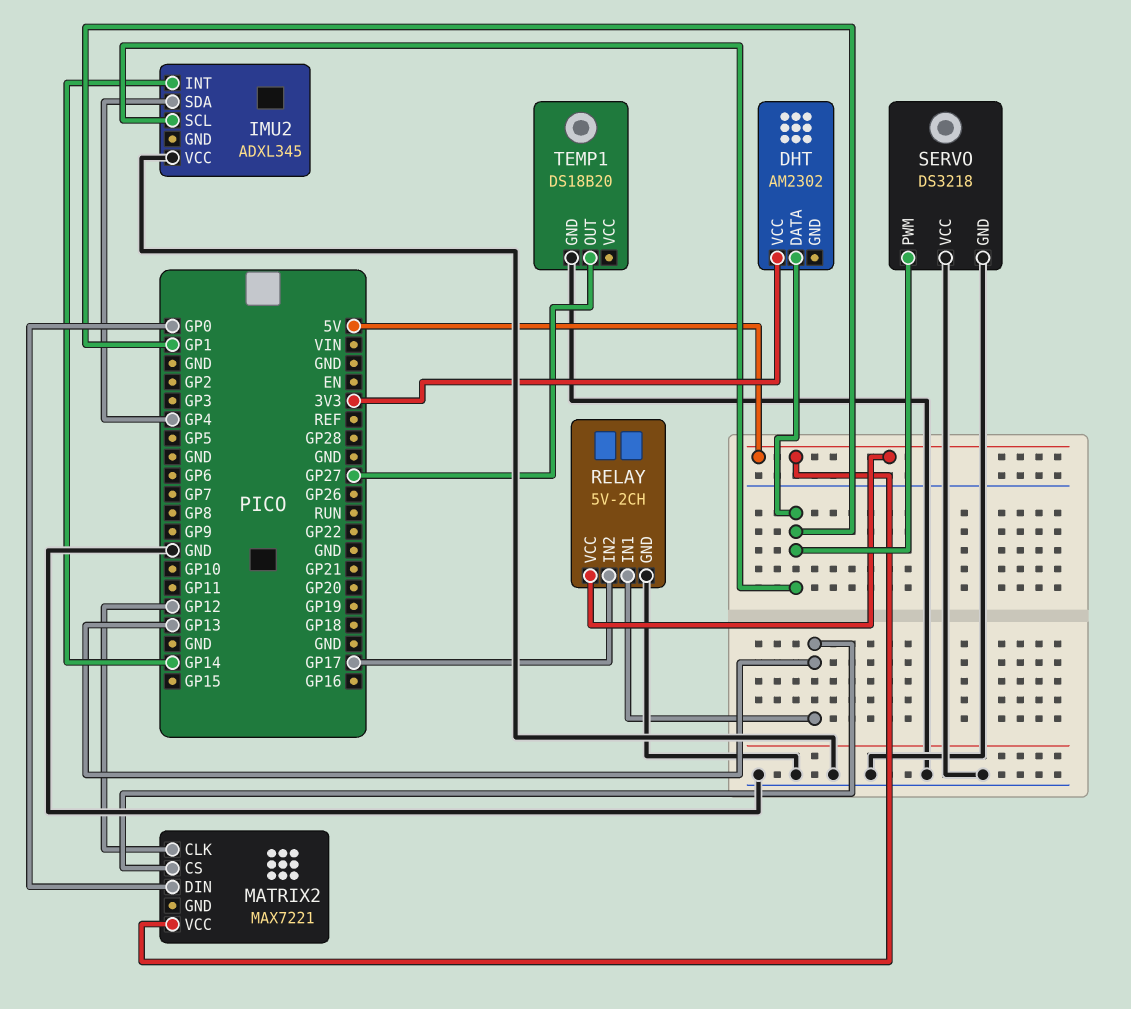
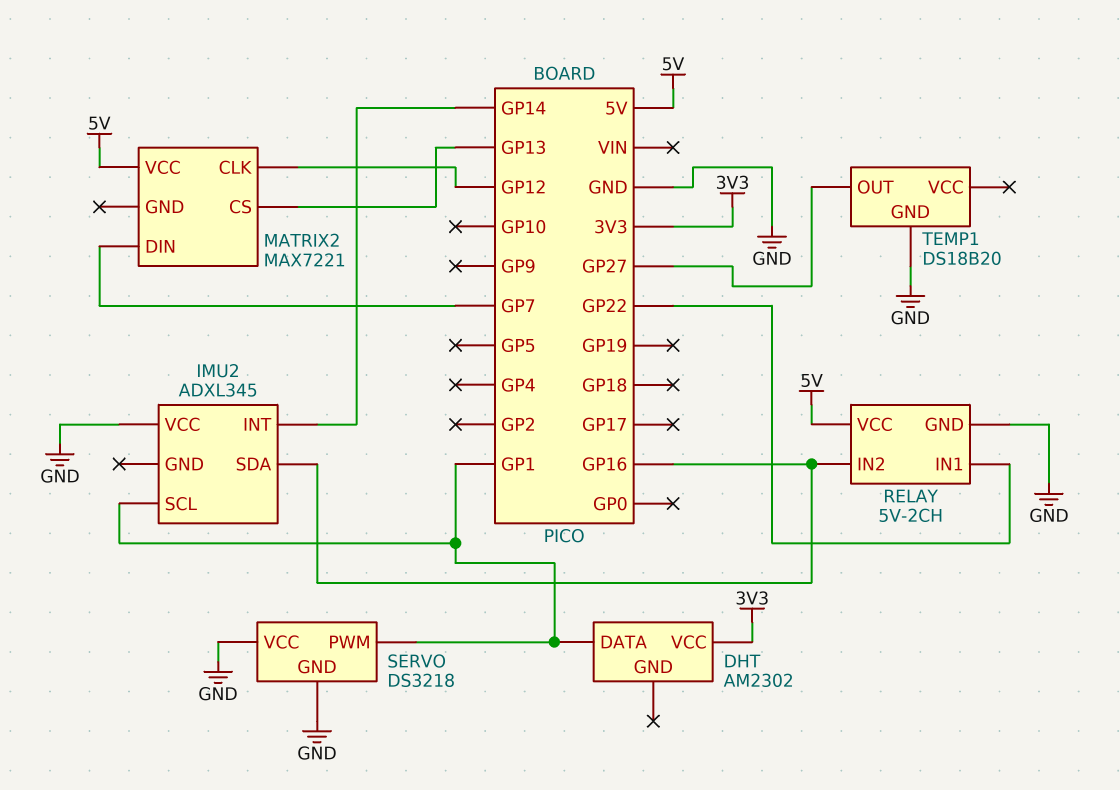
IMU2 pin SDA: GP4 -> GP16
MATRIX2 pin DIN: GP0 -> GP7
RELAY pin IN1: GP13 -> GP22
RELAY pin IN2: GP17 -> GP16

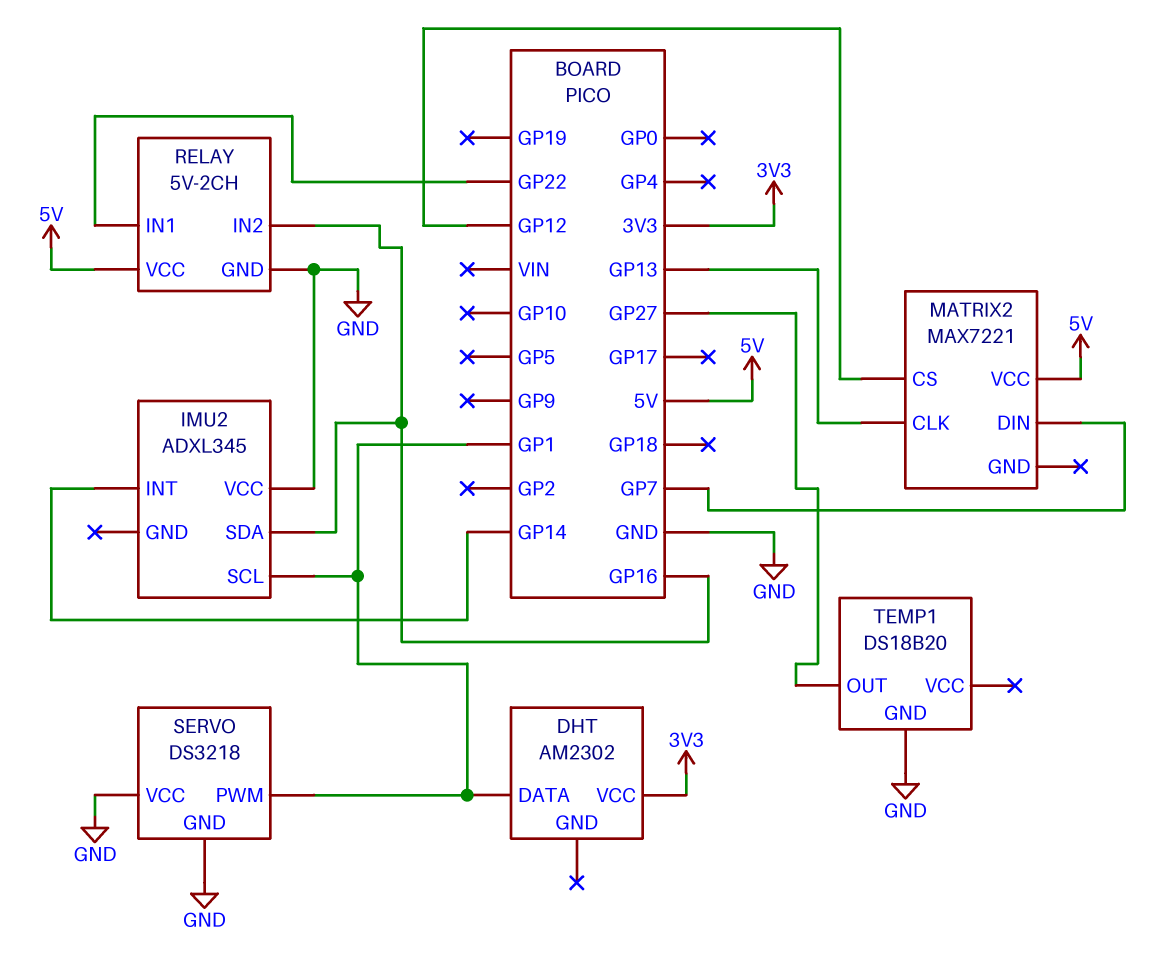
MATRIX2 pin CLK: GP12 -> GP13
MATRIX2 pin CS: GP13 -> GP12

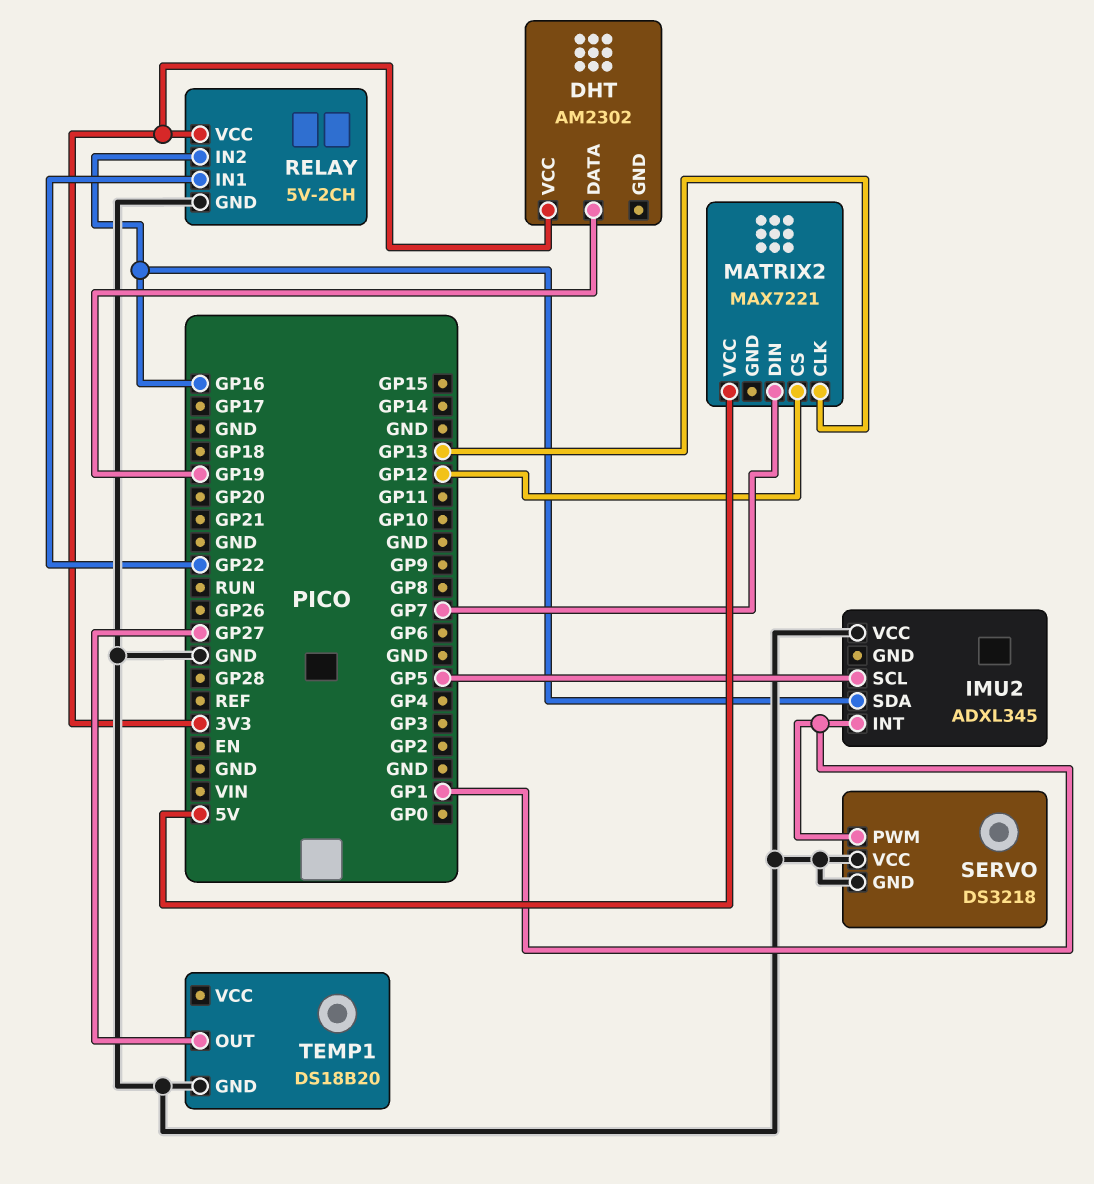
DHT pin DATA: GP1 -> GP19
IMU2 pin INT: GP14 -> GP1
IMU2 pin SCL: GP1 -> GP5
RELAY pin VCC: 5V -> 3V3

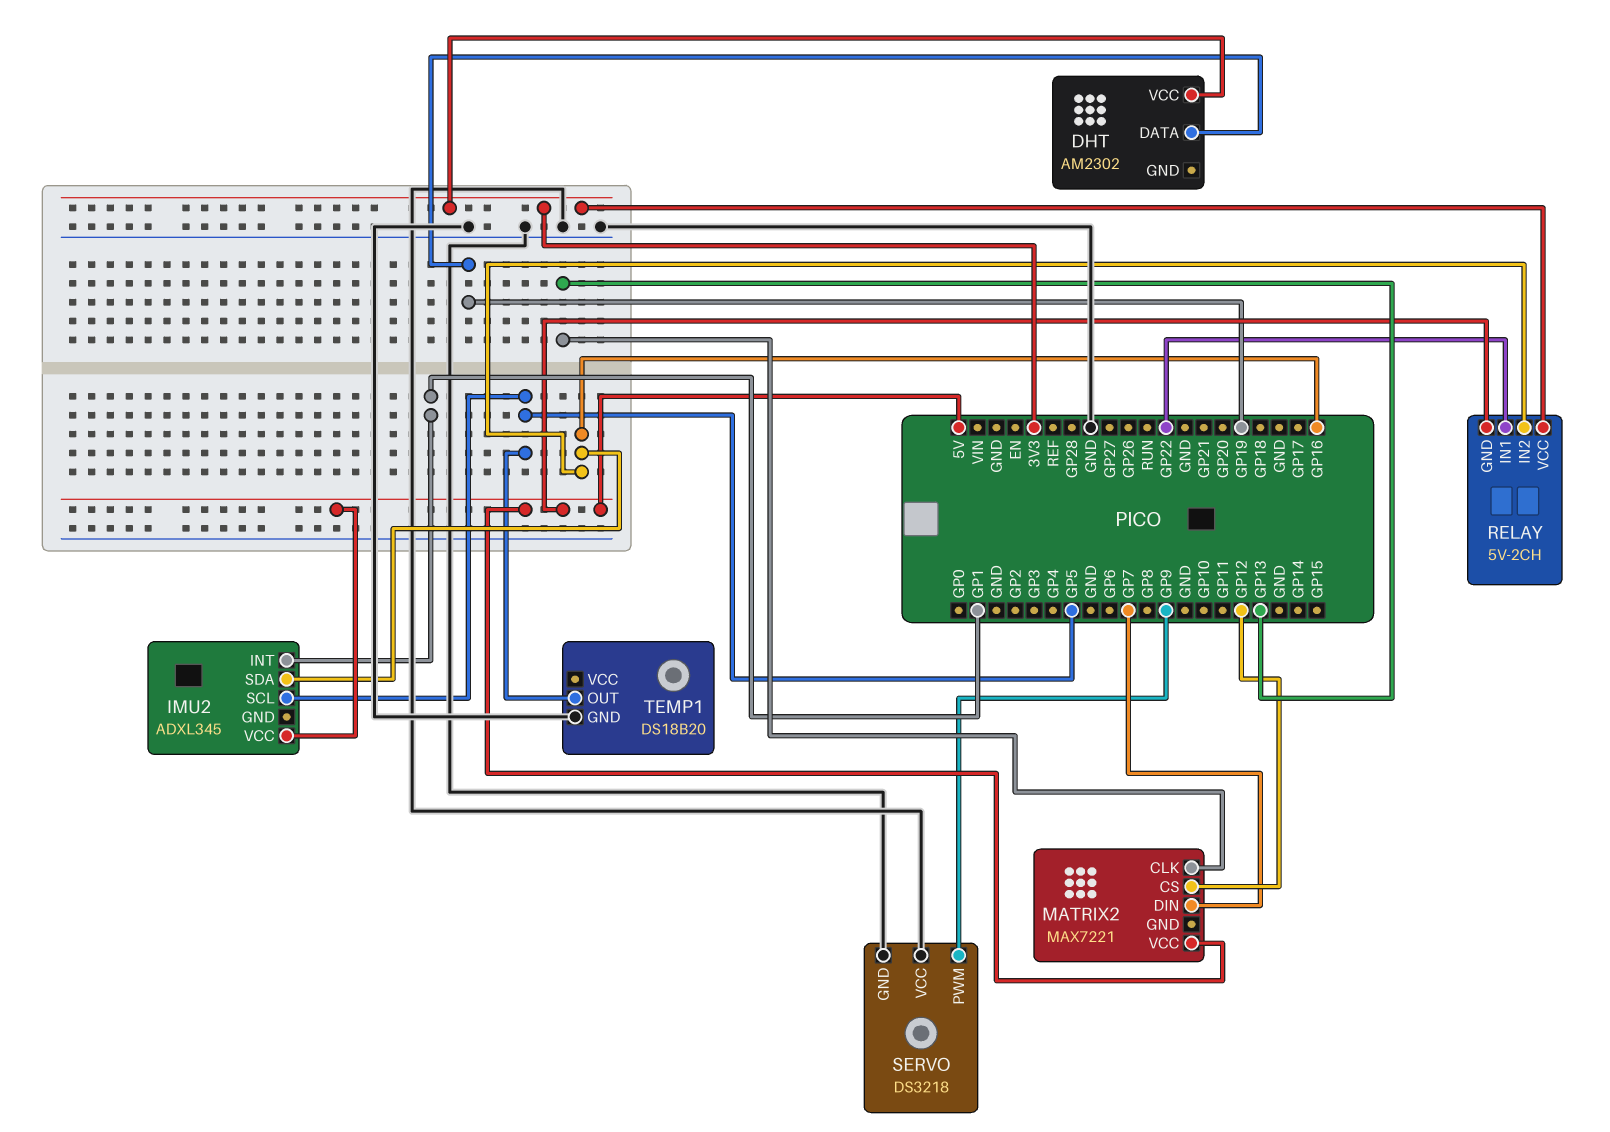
IMU2 pin VCC: GND -> 5V
RELAY pin GND: GND -> 5V
SERVO pin PWM: GP1 -> GP9
TEMP1 pin OUT: GP27 -> GP5

